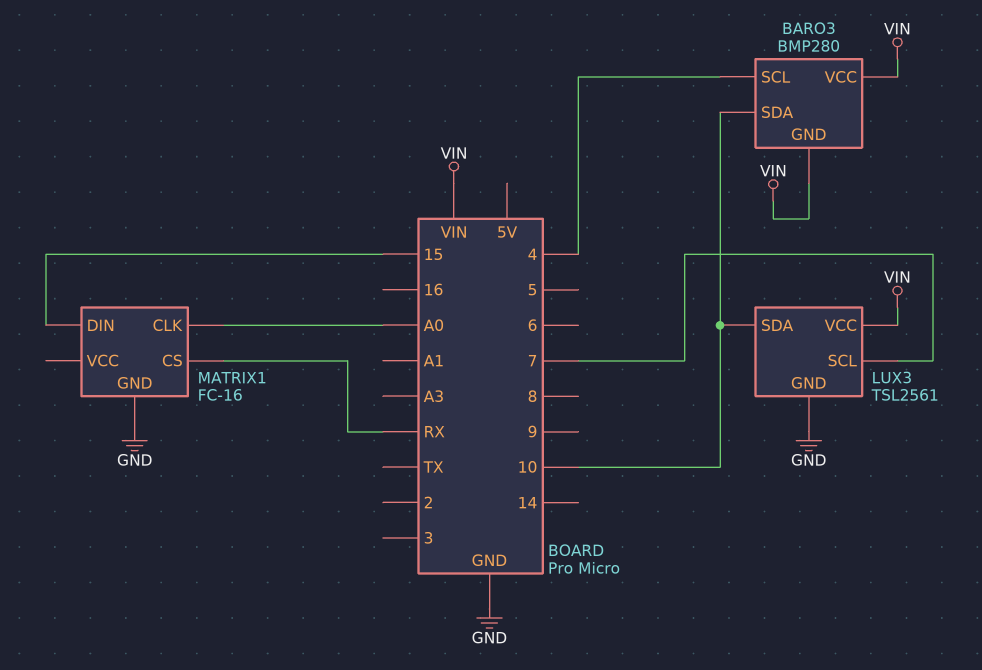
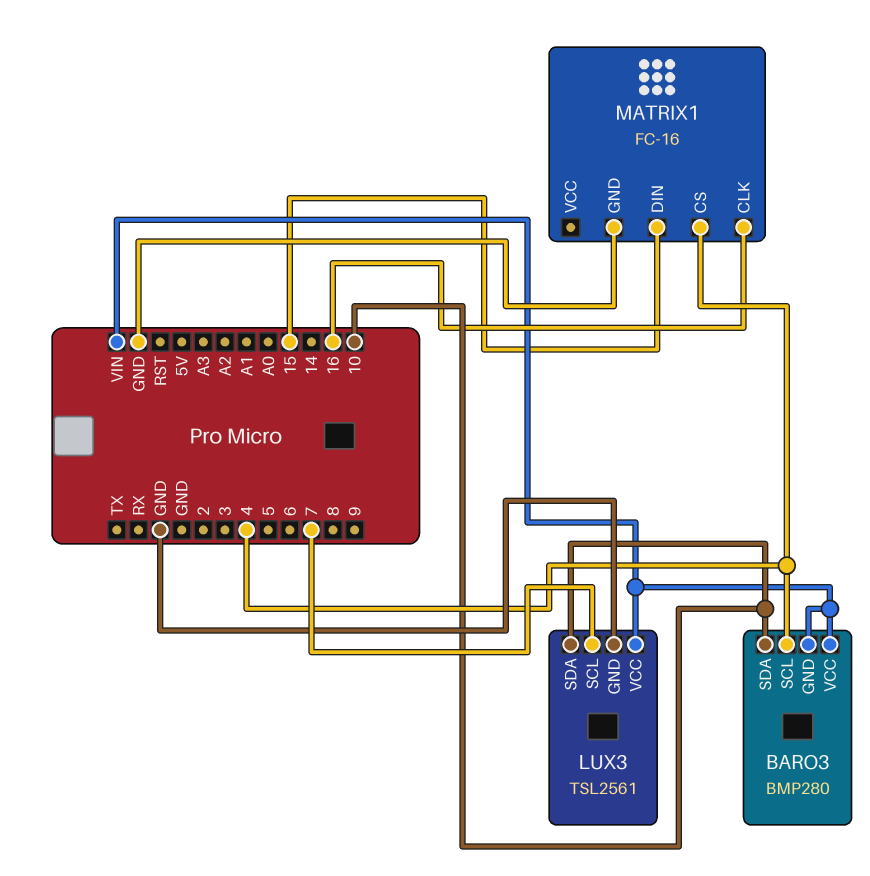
MATRIX1 pin CLK: A0 -> 16
MATRIX1 pin CS: RX -> 4

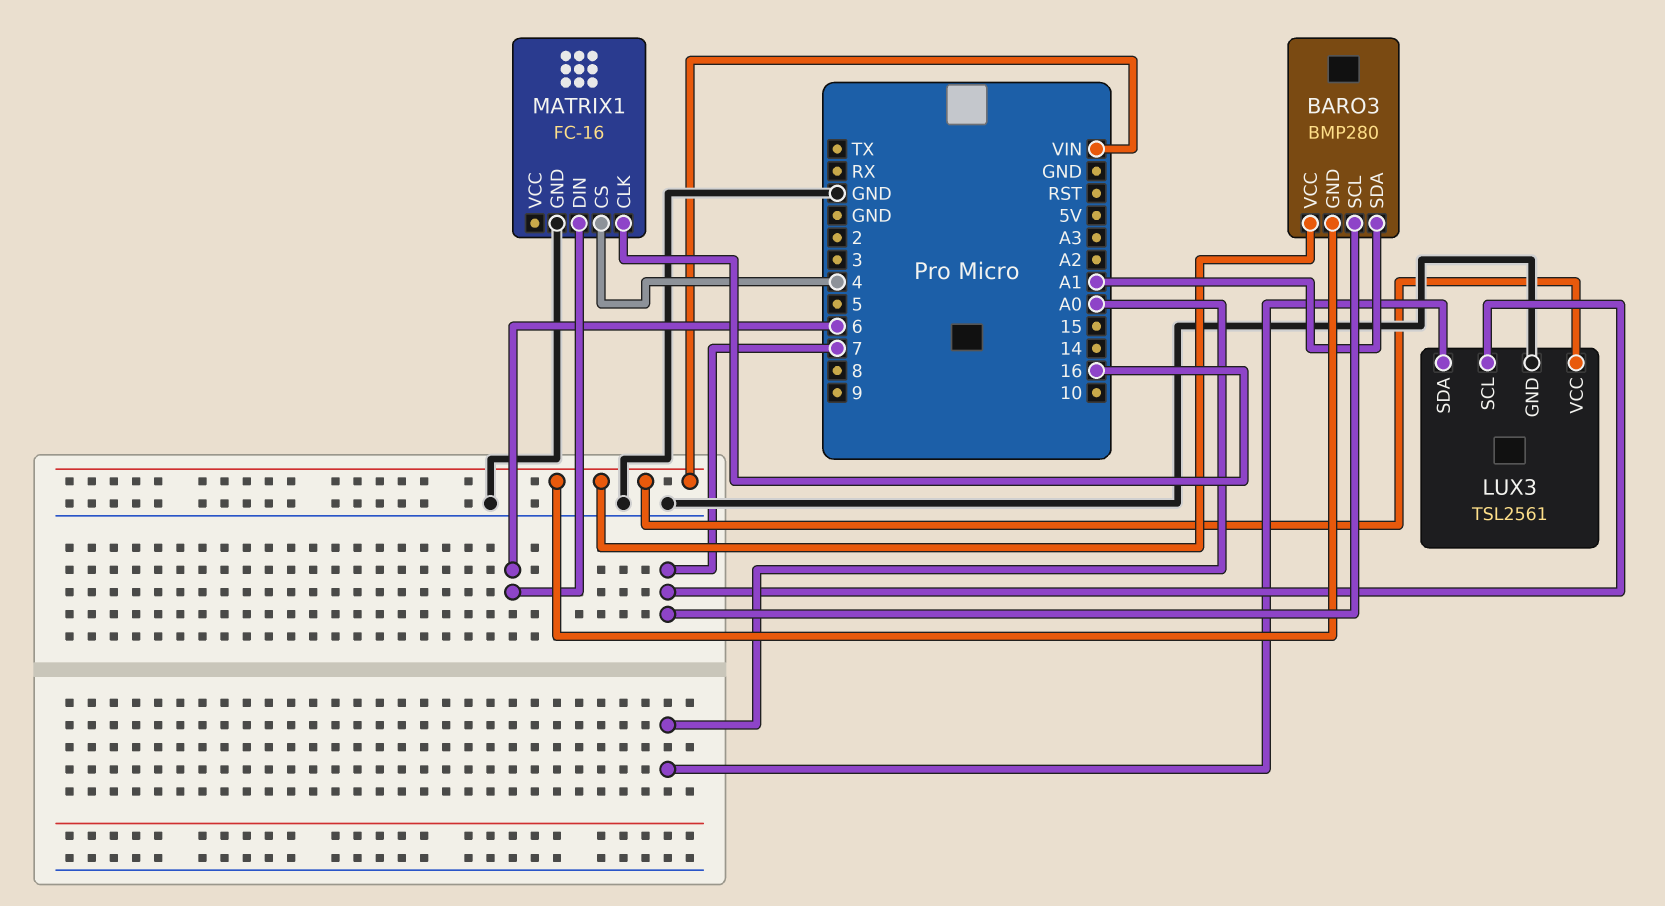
BARO3 pin SCL: 4 -> 7
BARO3 pin SDA: 10 -> A1
LUX3 pin SDA: 10 -> A0
MATRIX1 pin DIN: 15 -> 6

